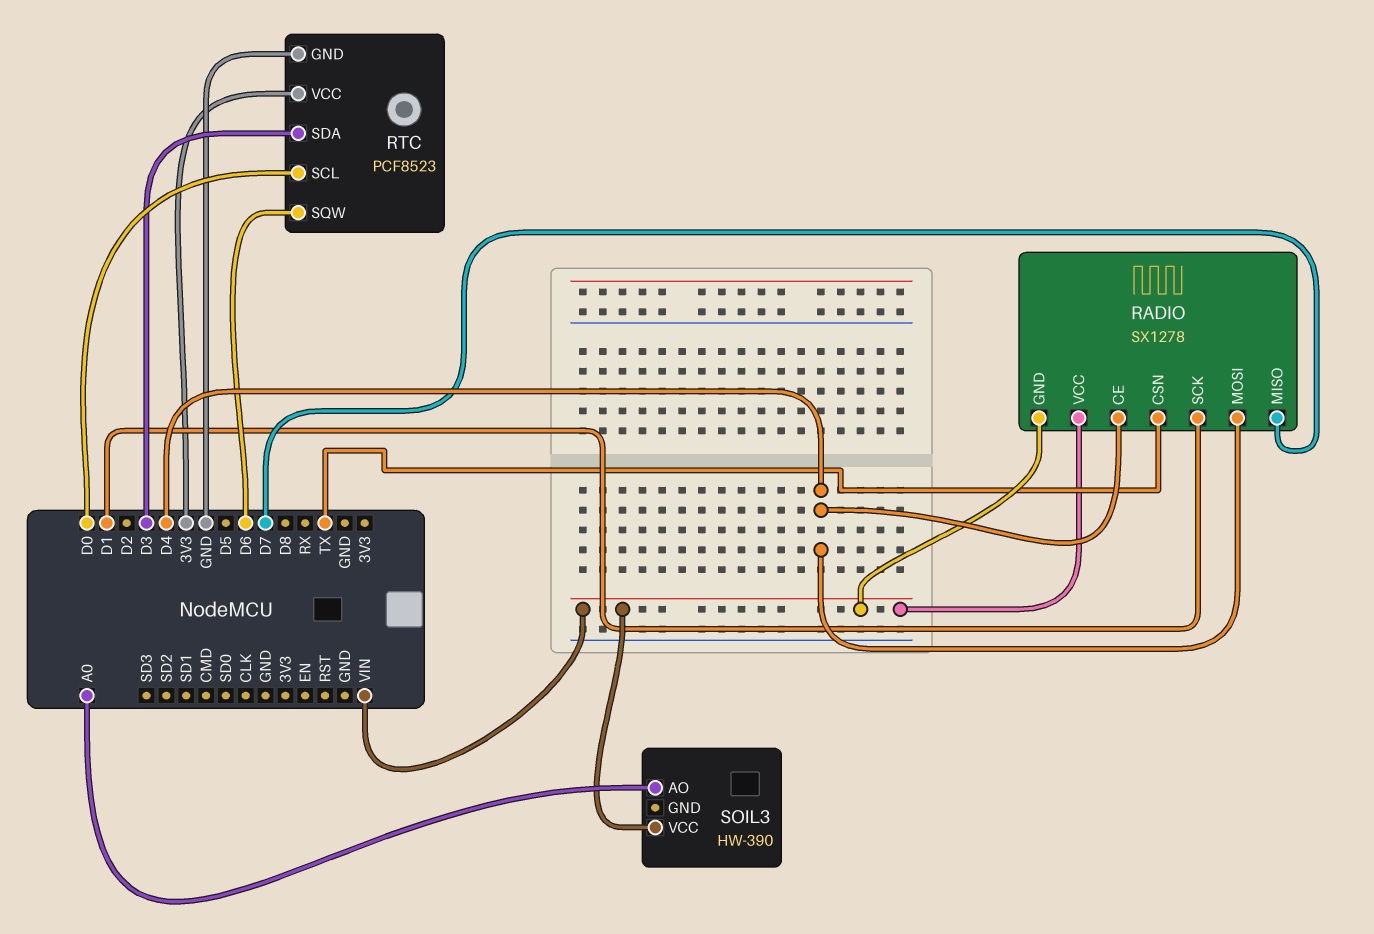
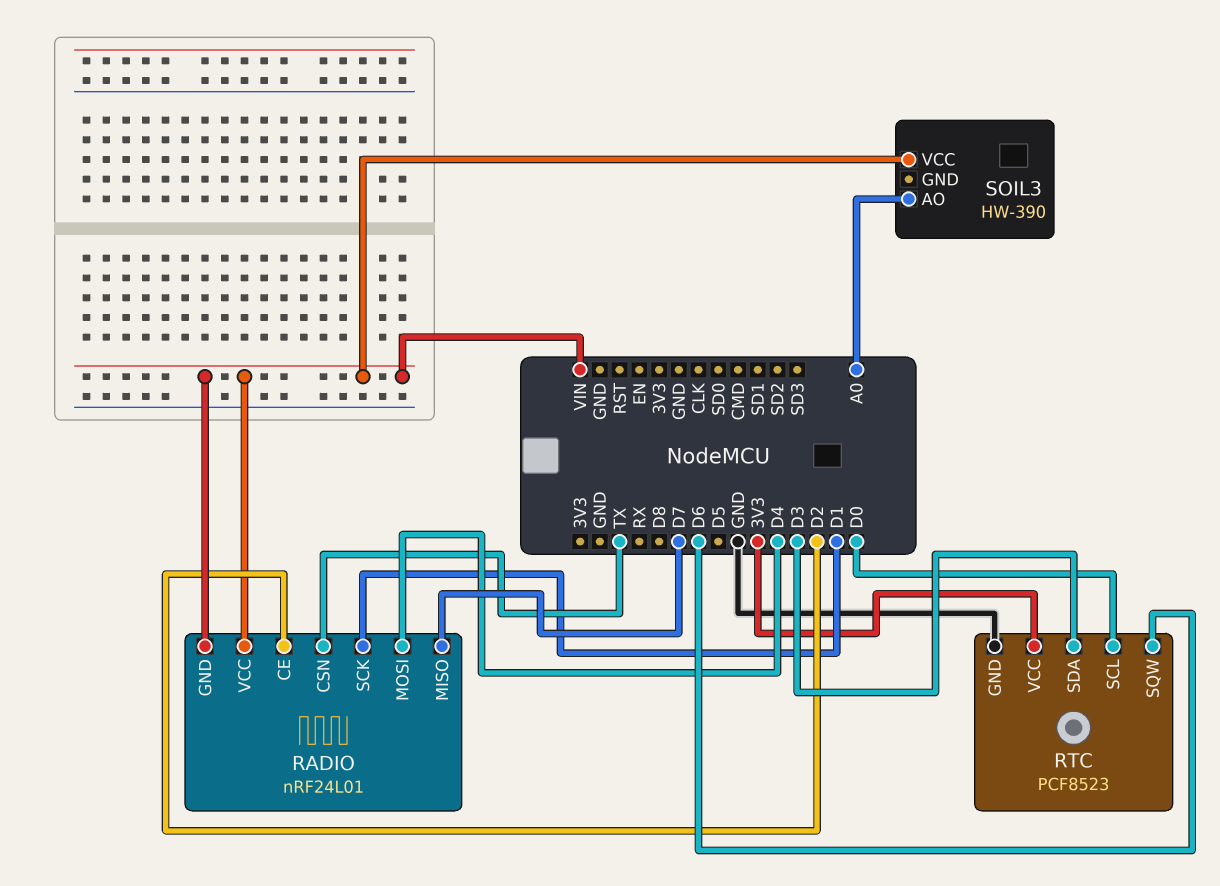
RADIO: SX1278 -> nRF24L01
RADIO pin CE: D4 -> D2

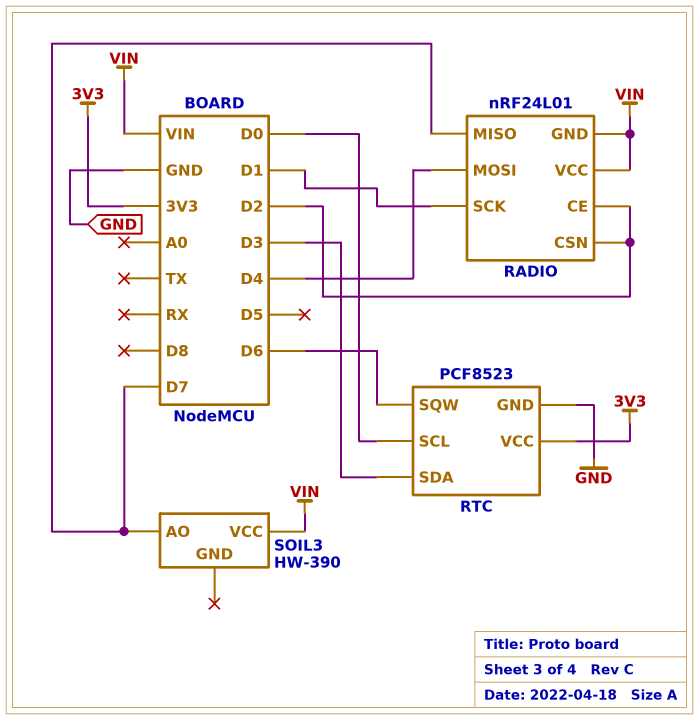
RADIO pin CSN: TX -> D2
SOIL3 pin AO: A0 -> D7

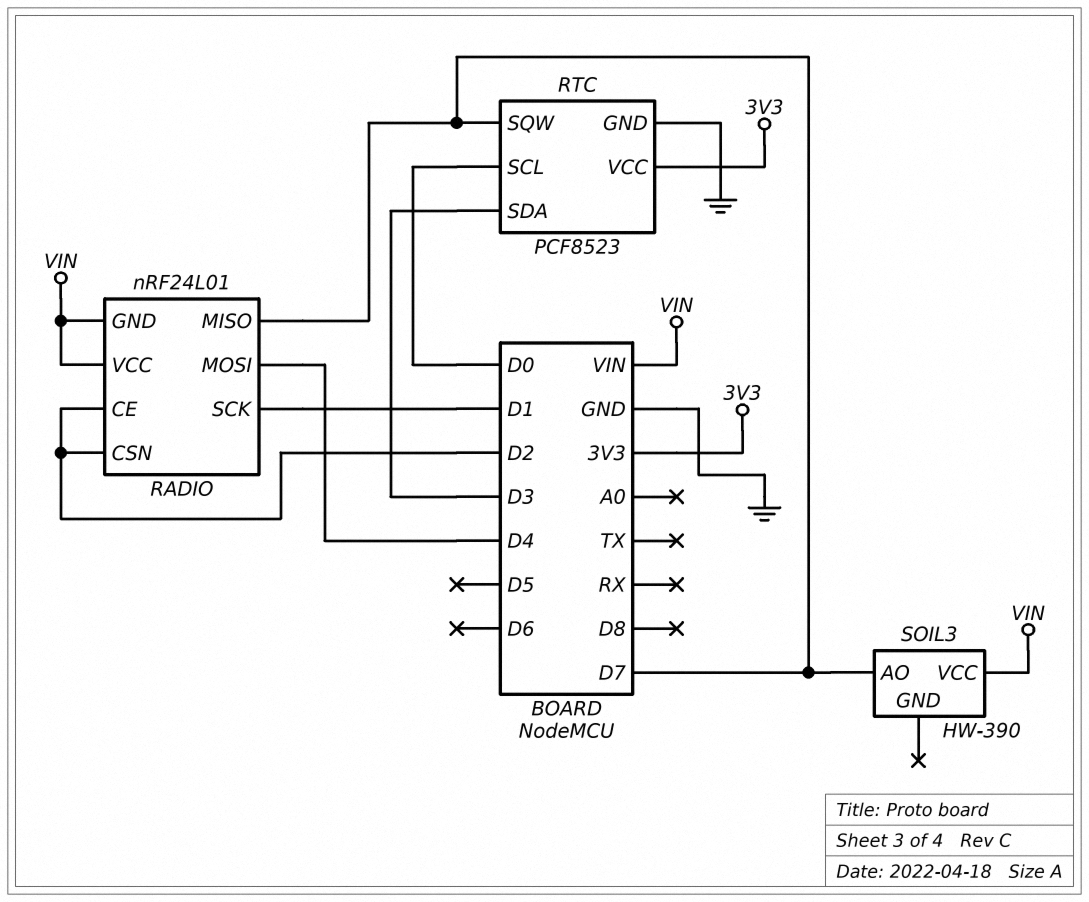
RTC pin SQW: D6 -> D7

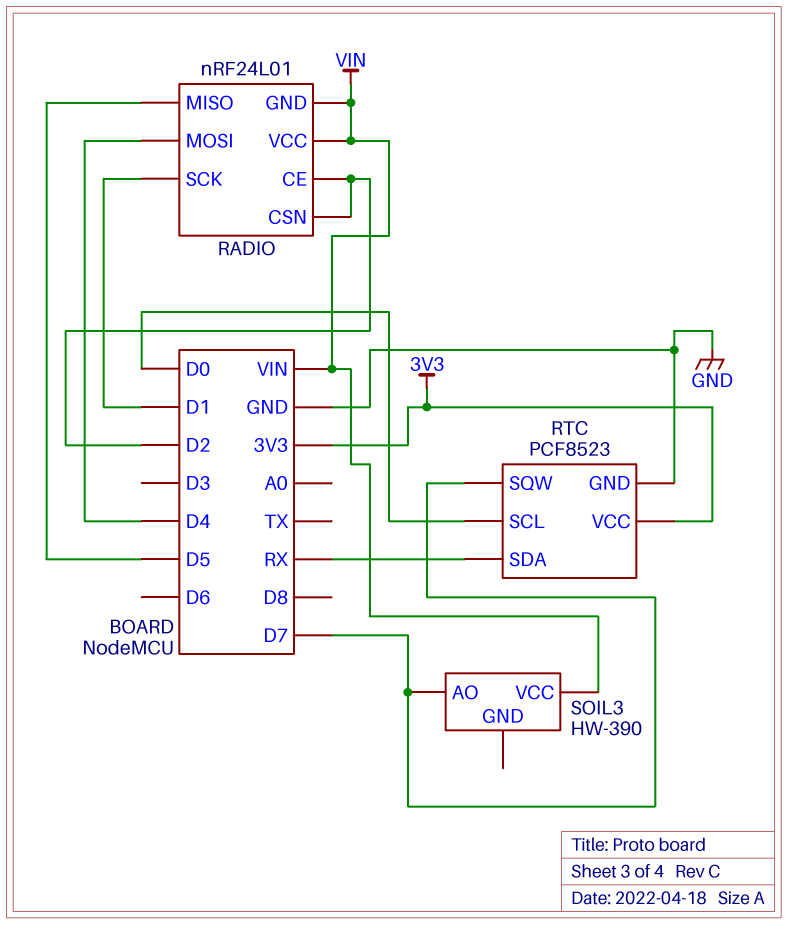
RADIO pin MISO: D7 -> D5
RTC pin SDA: D3 -> RX

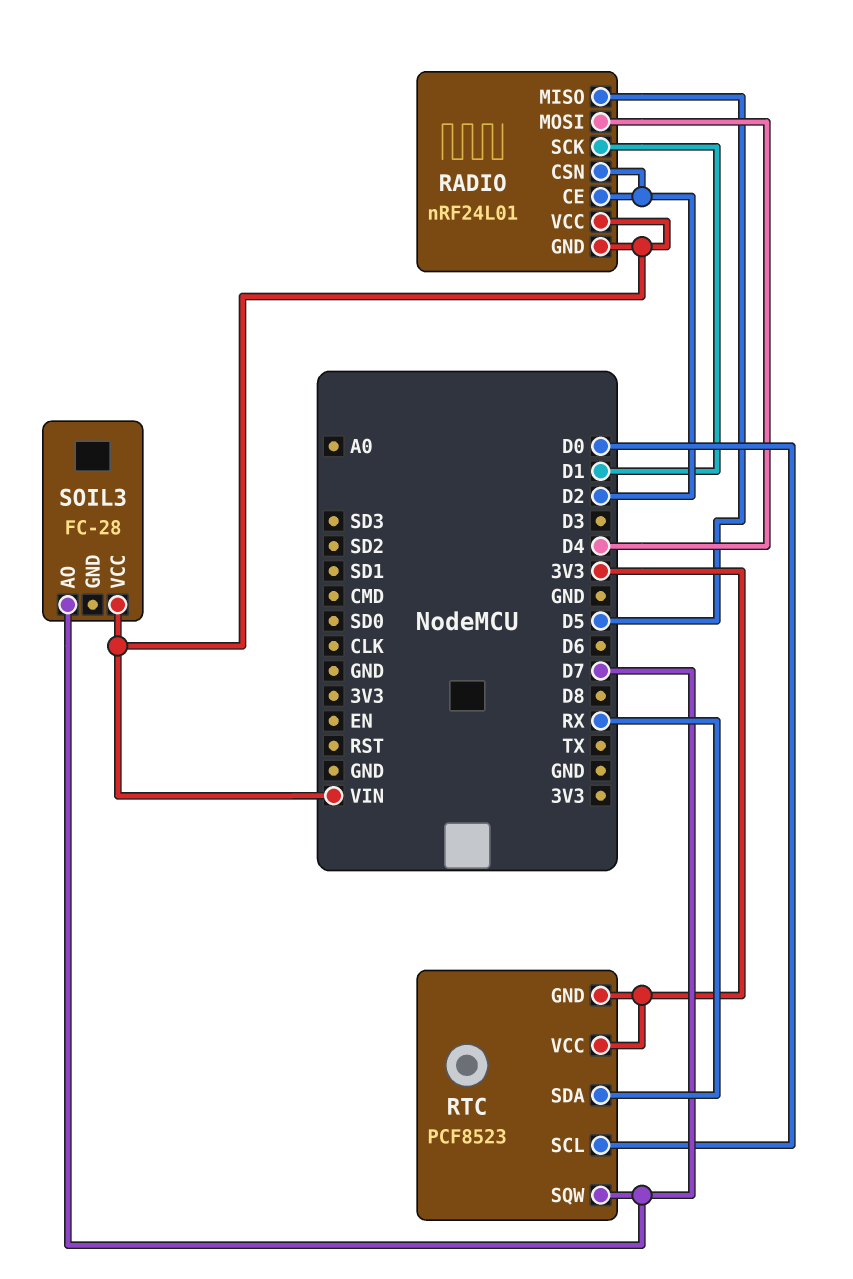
RTC pin GND: GND -> 3V3
SOIL3: HW-390 -> FC-28

